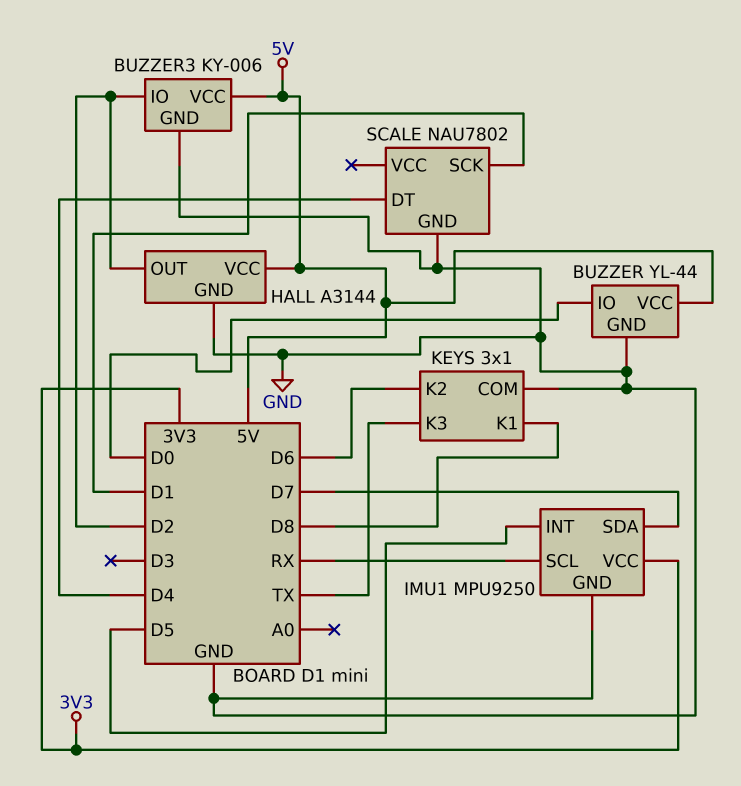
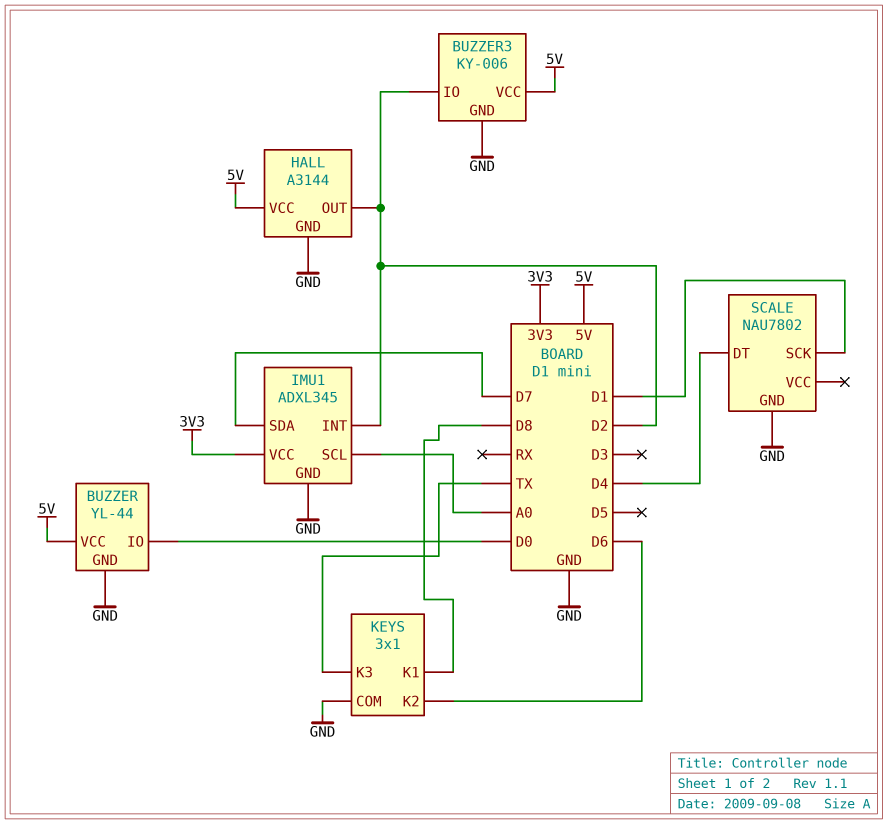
IMU1: MPU9250 -> ADXL345
IMU1 pin INT: D5 -> D2
IMU1 pin SCL: RX -> A0

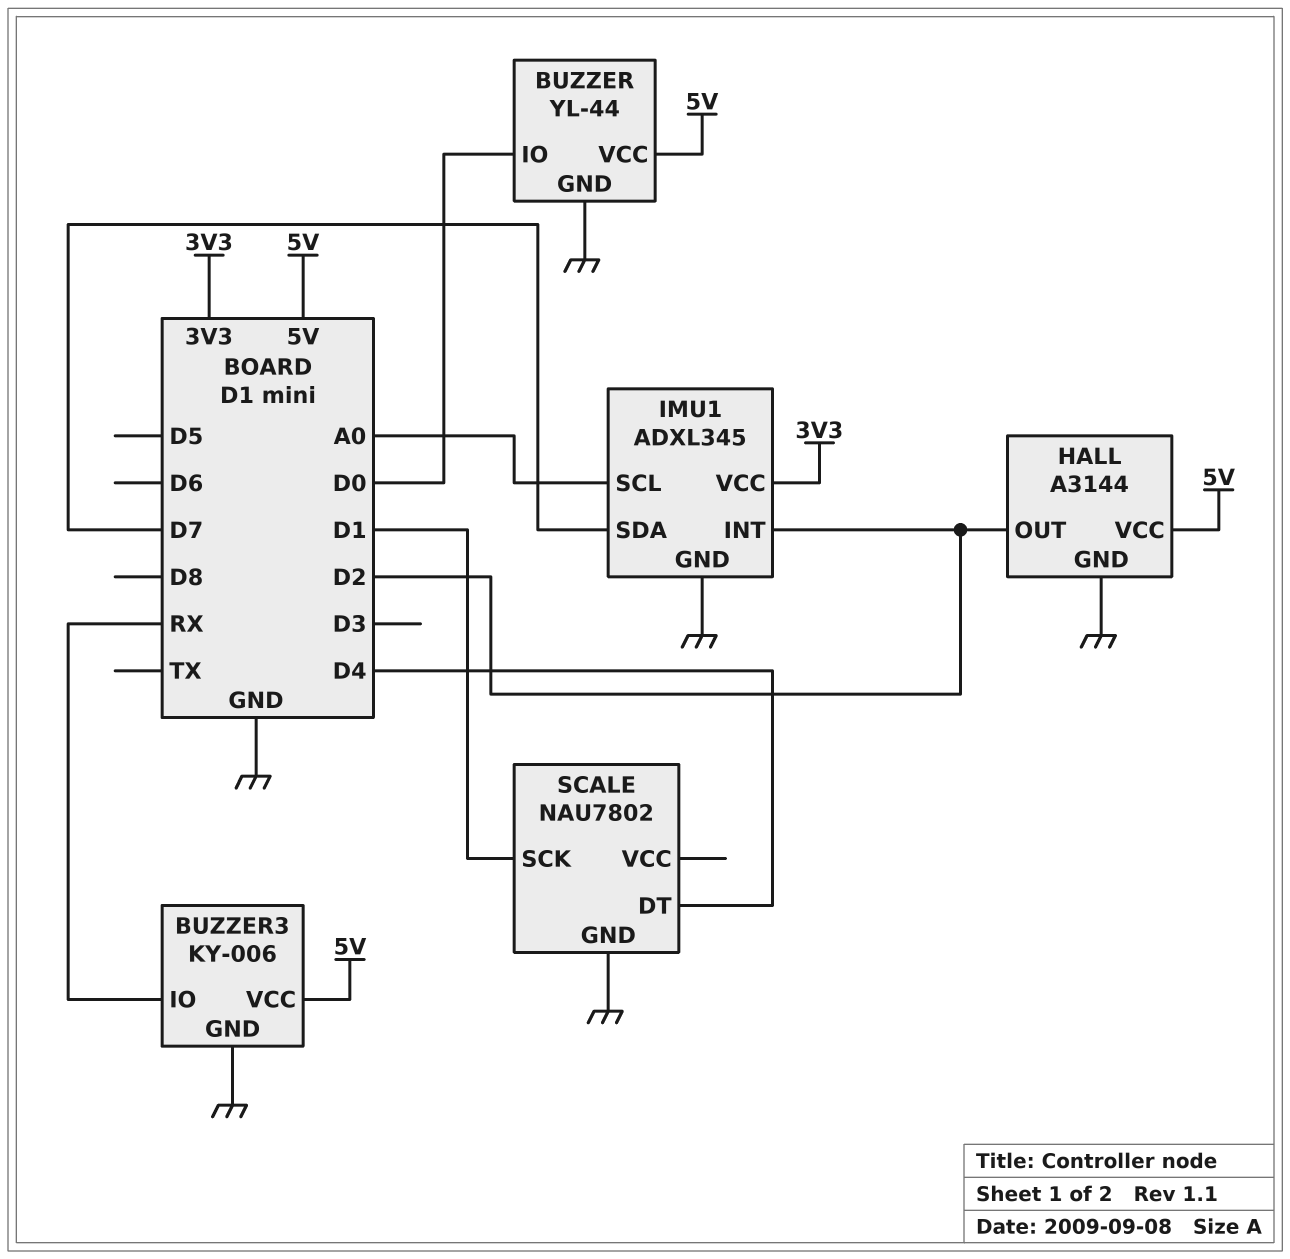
BUZZER3 pin IO: D2 -> RX
KEYS: 3x1 -> none
KEYS pin COM: GND -> none
KEYS pin K1: D8 -> none
KEYS pin K2: D6 -> none
KEYS pin K3: TX -> none

